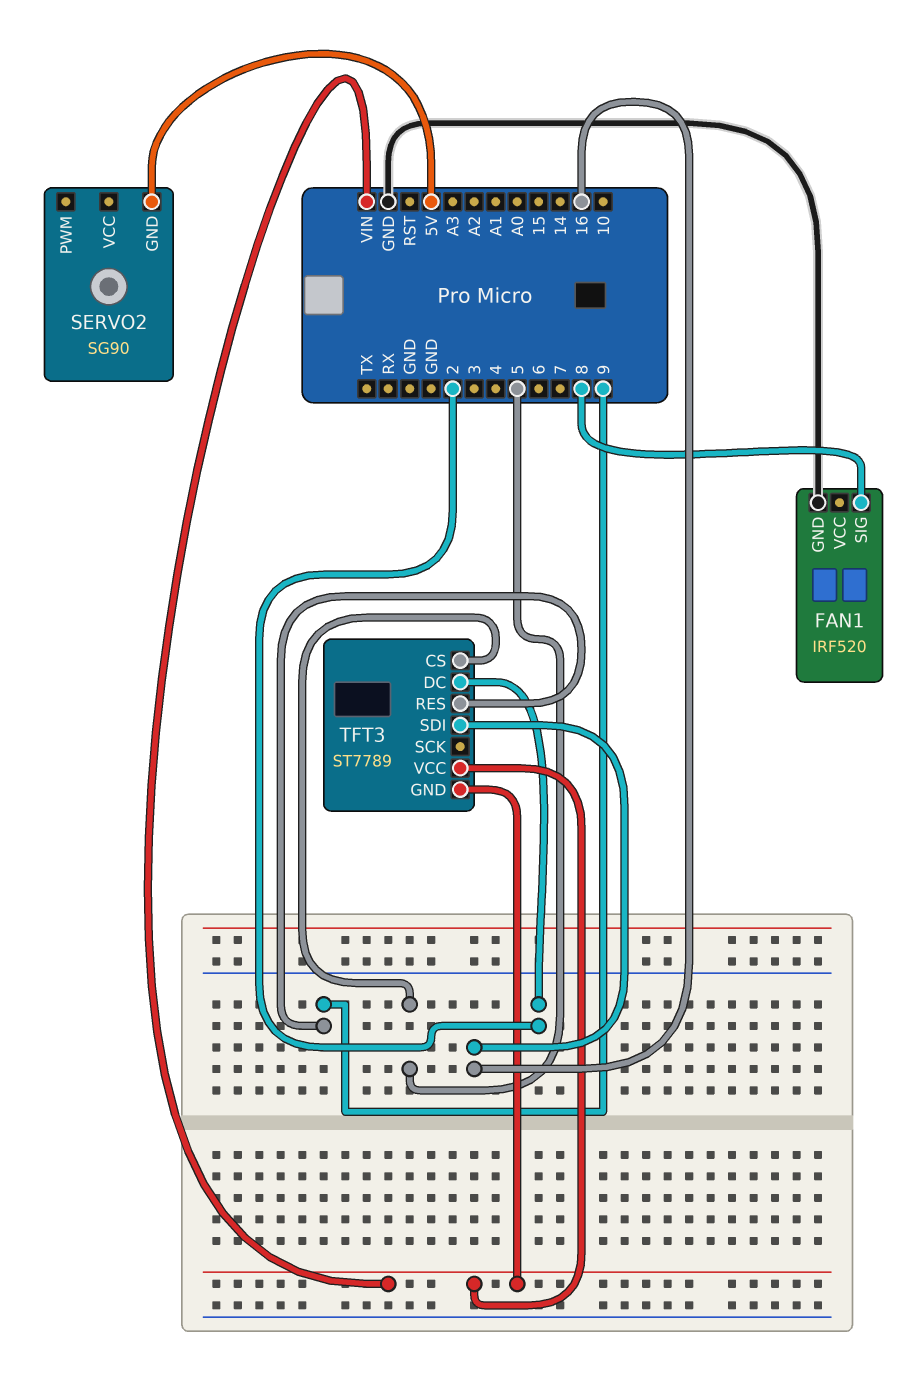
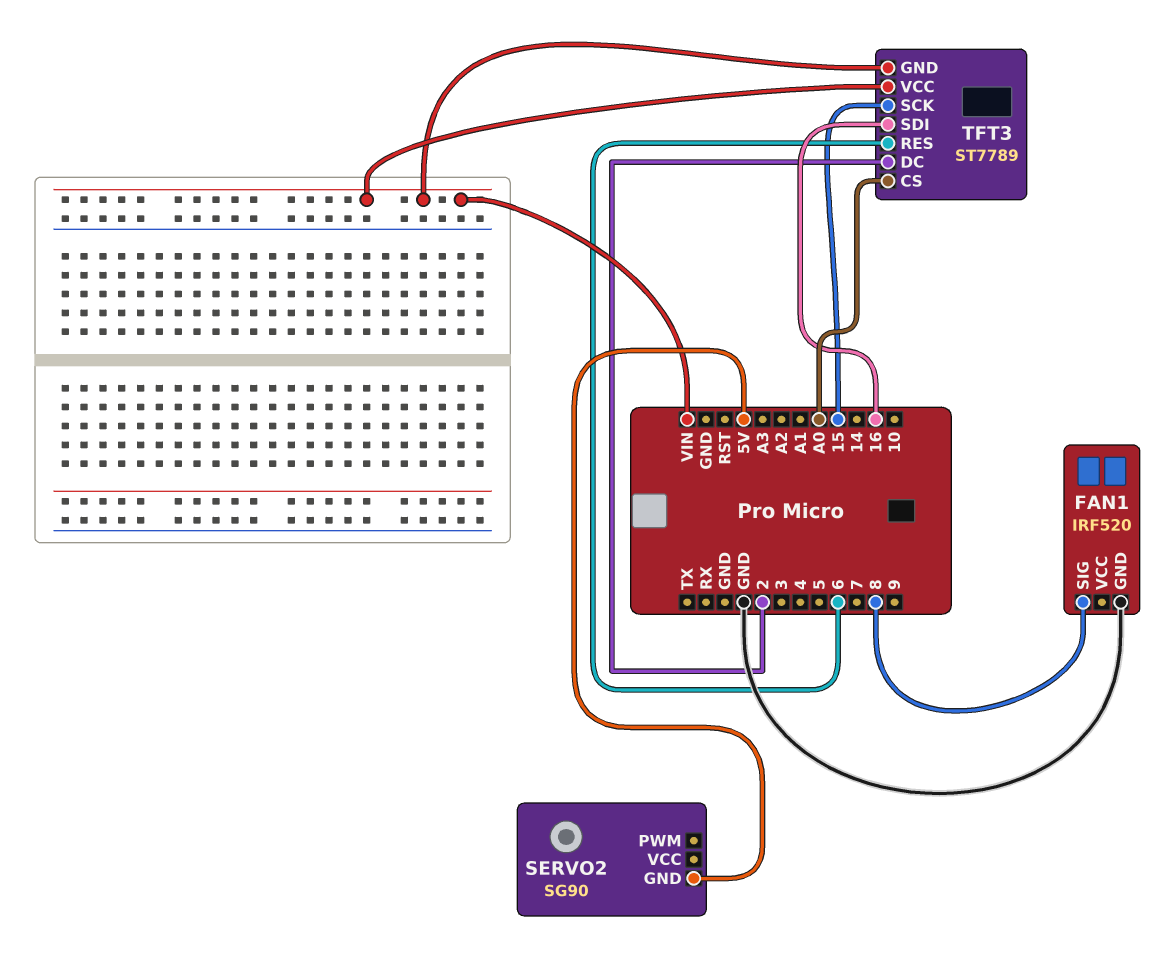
TFT3 pin CS: 5 -> A0
TFT3 pin RES: 9 -> 6
TFT3 pin SCK: none -> 15

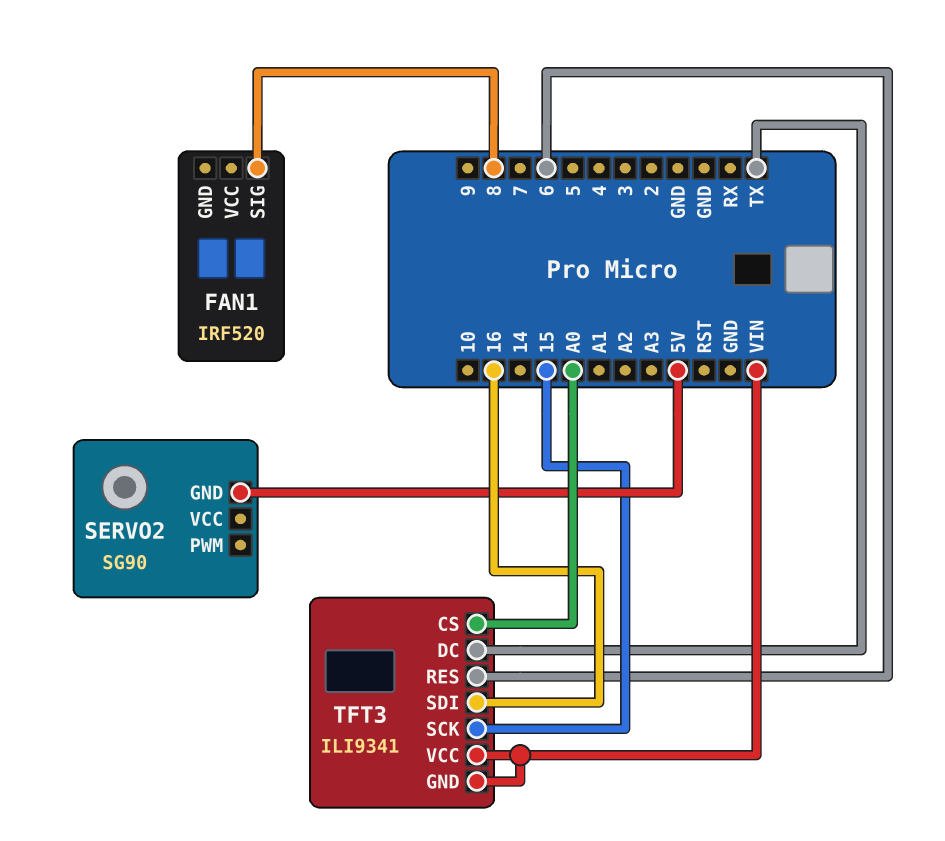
FAN1 pin GND: GND -> none
TFT3: ST7789 -> ILI9341
TFT3 pin DC: 2 -> TX

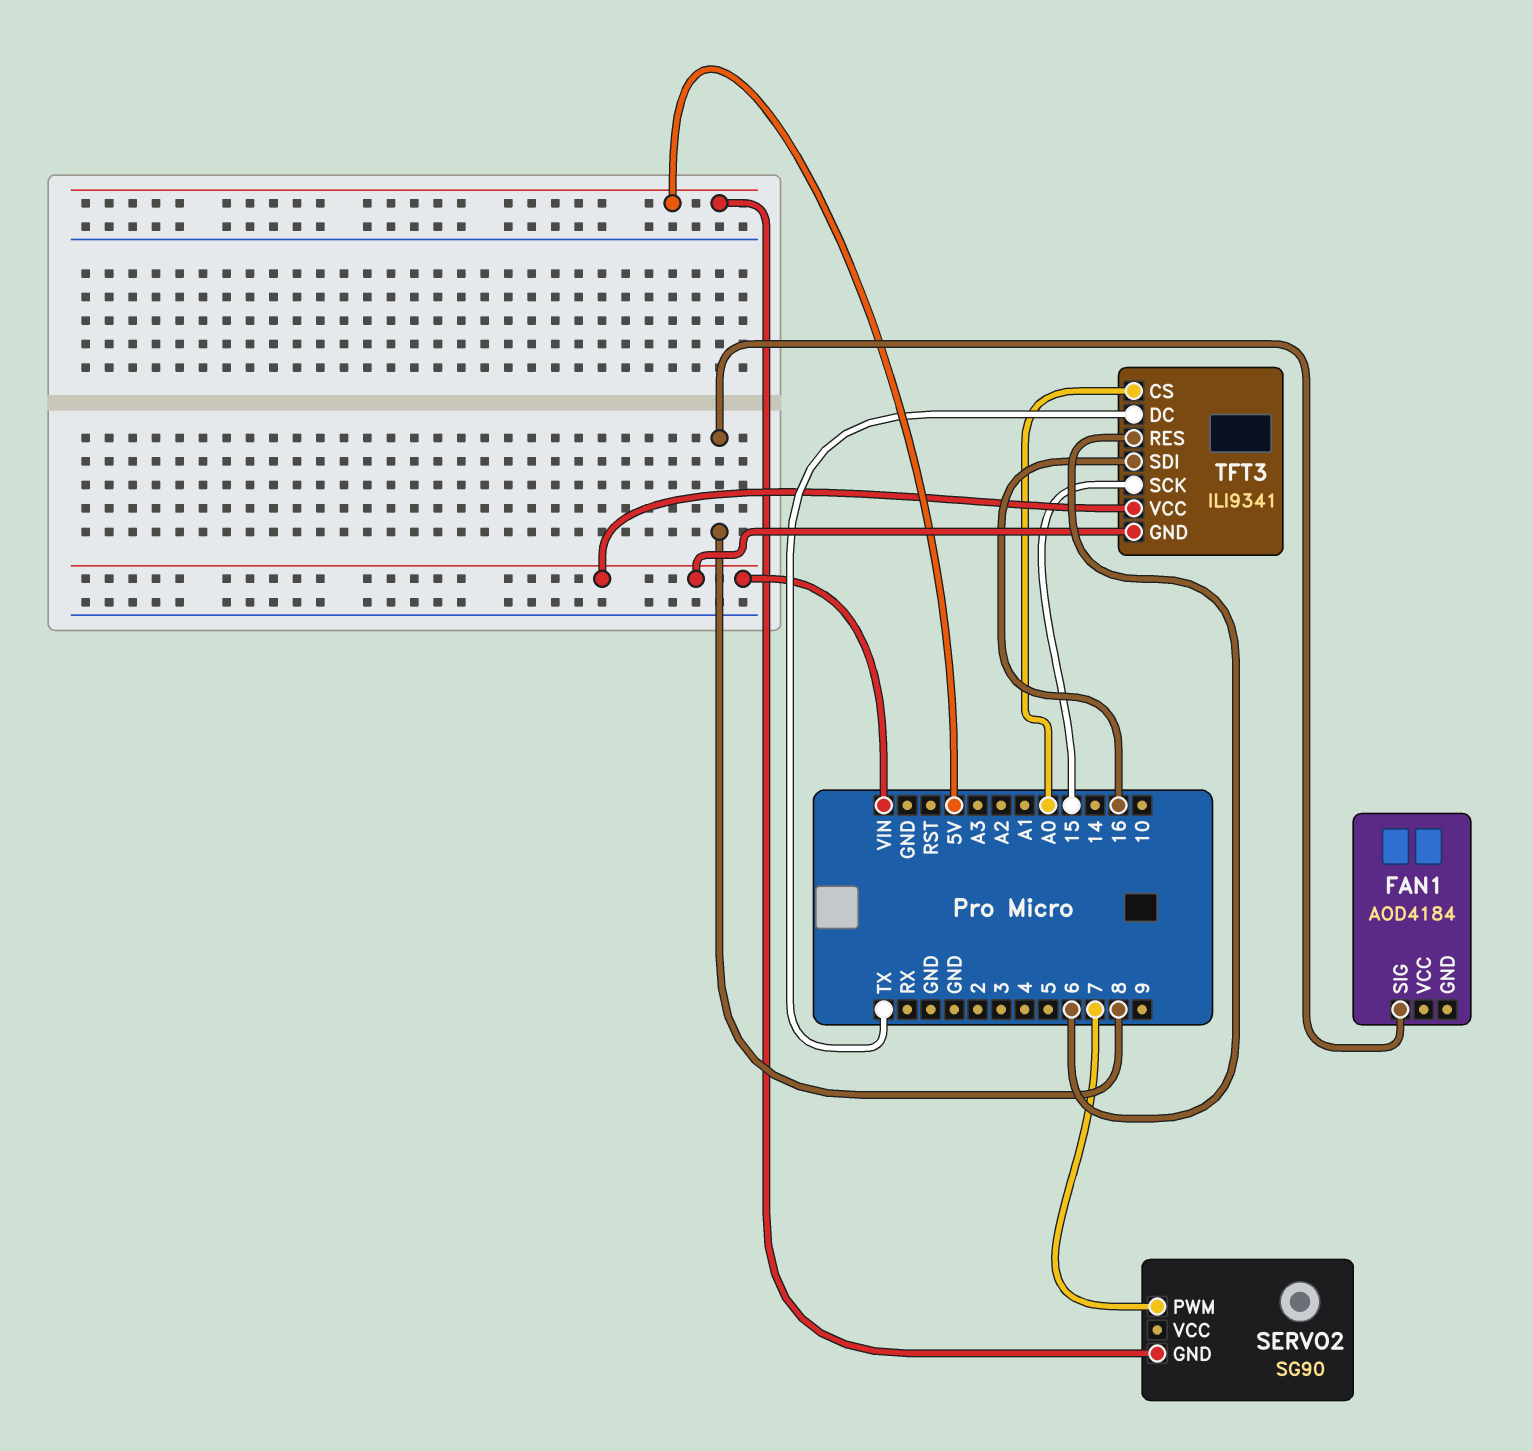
FAN1: IRF520 -> AOD4184
SERVO2 pin PWM: none -> 7

